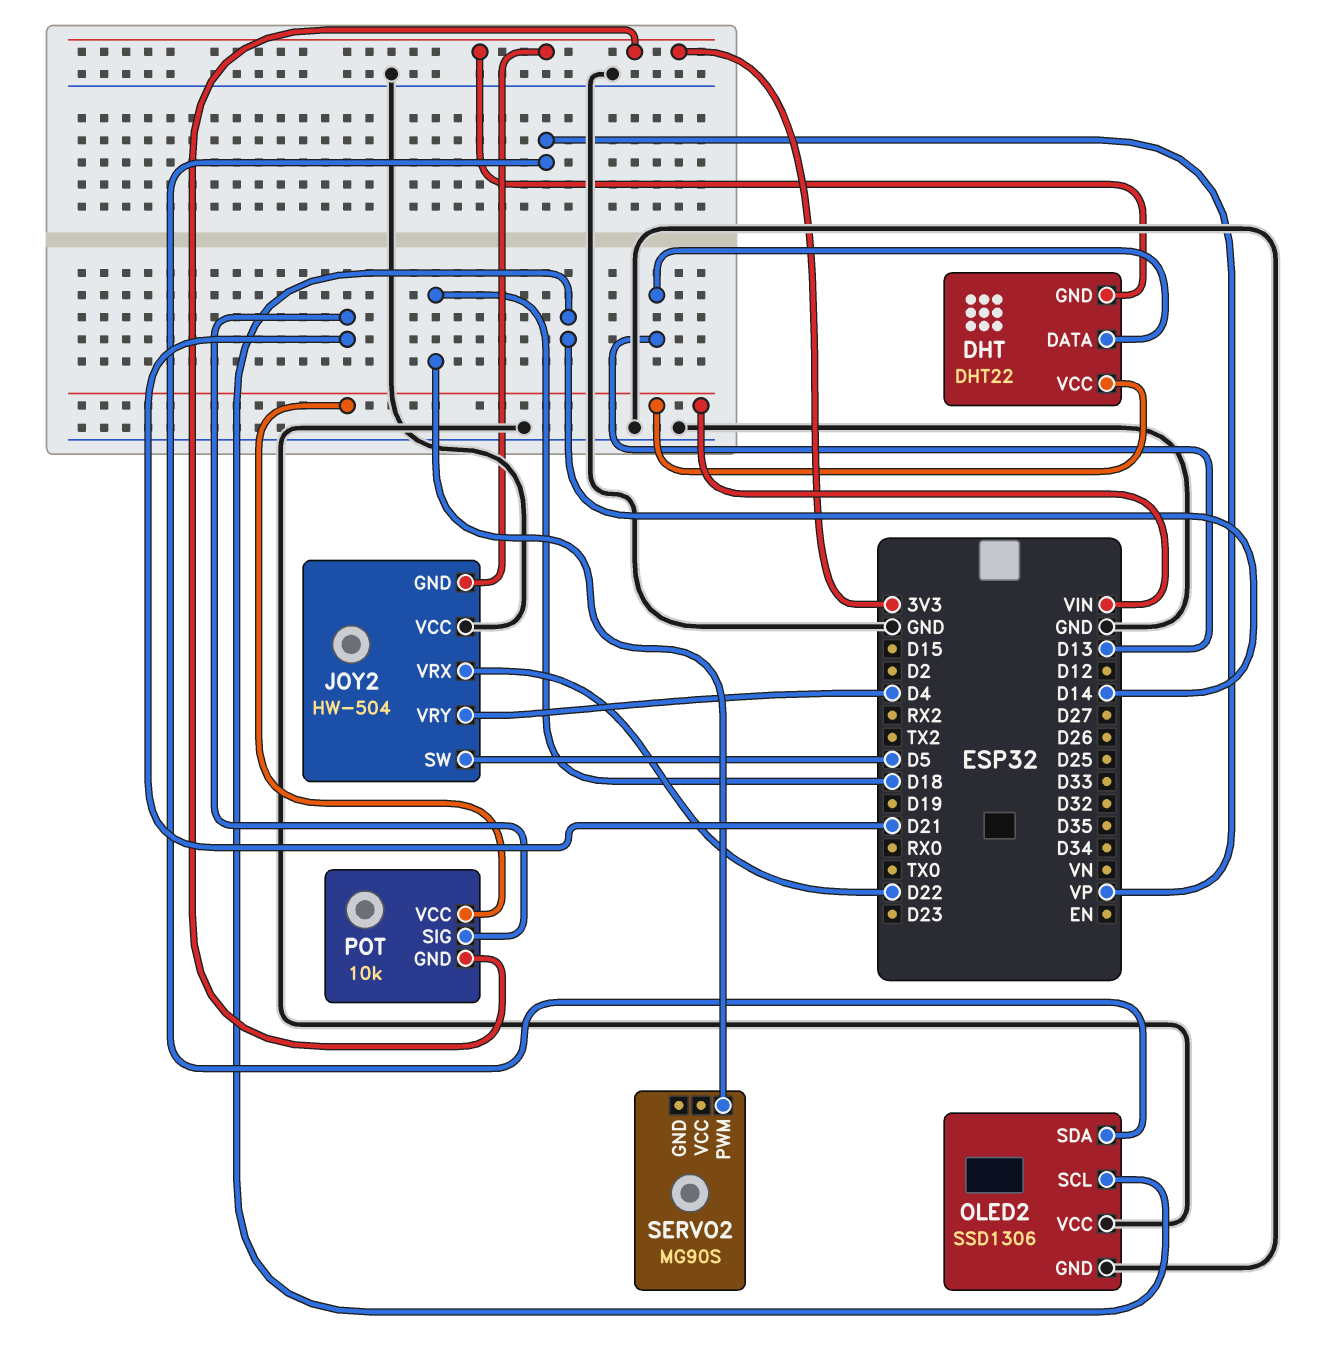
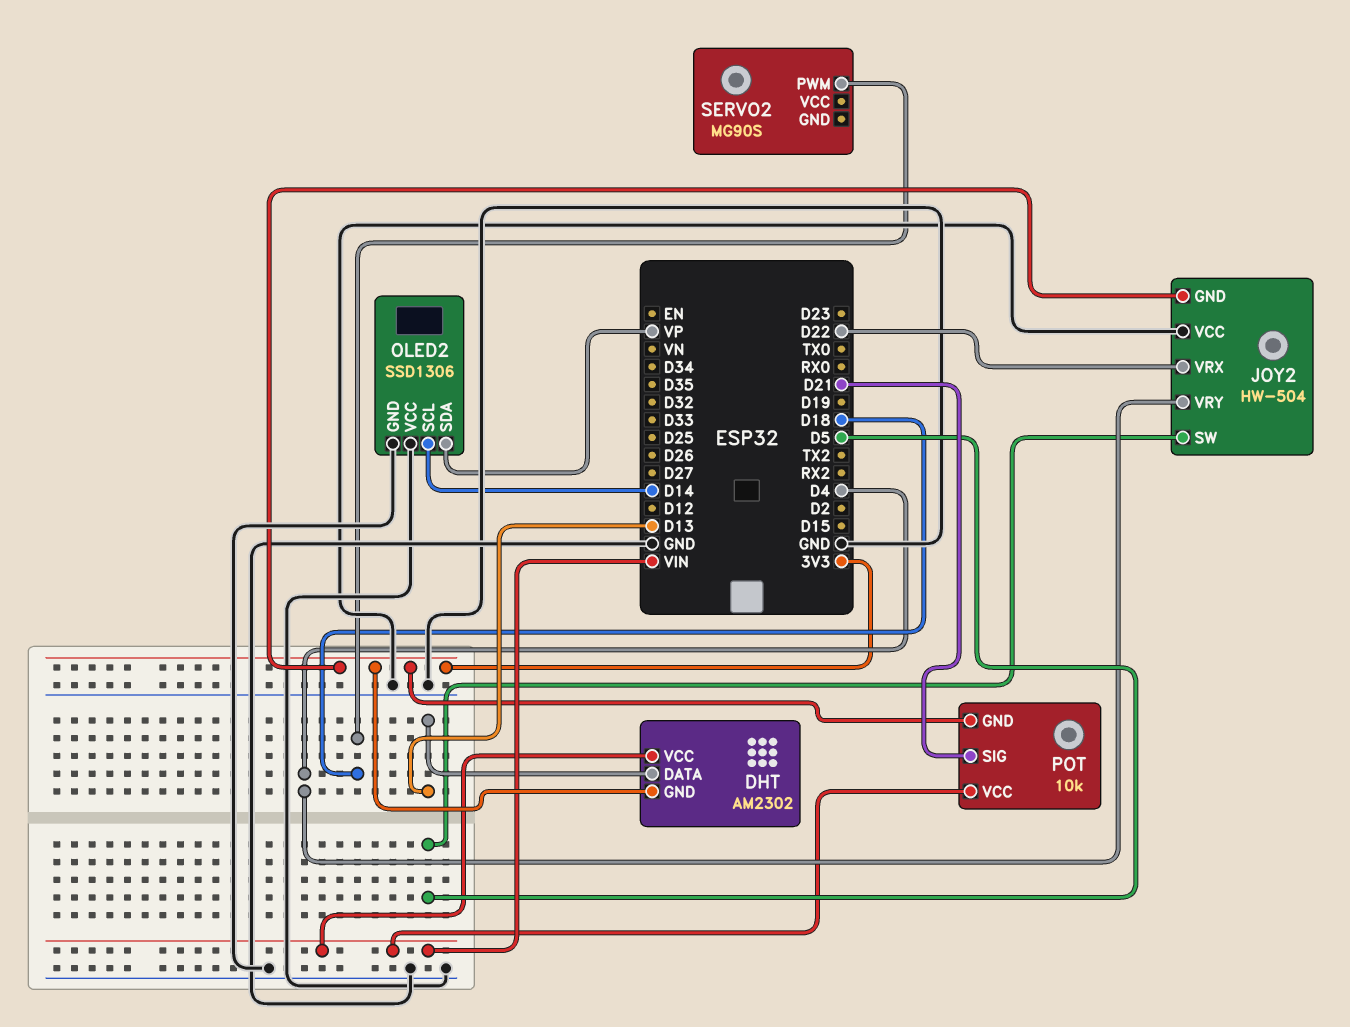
DHT: DHT22 -> AM2302

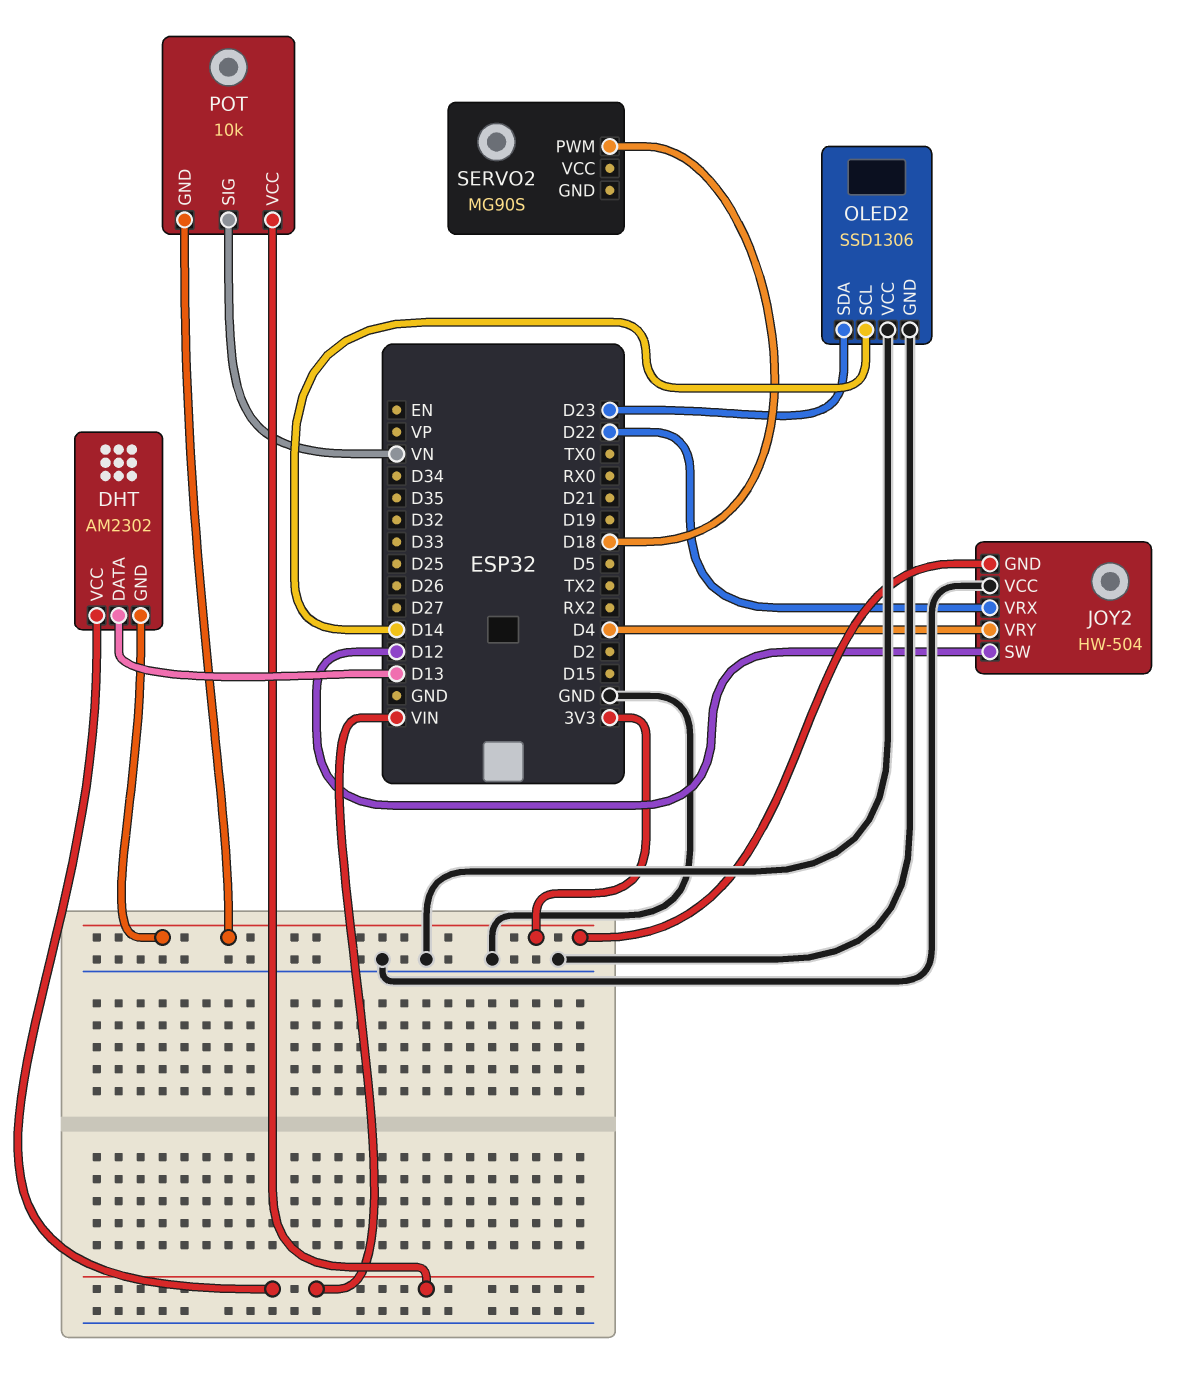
JOY2 pin SW: D5 -> D12
OLED2 pin SDA: VP -> D23
POT pin SIG: D21 -> VN

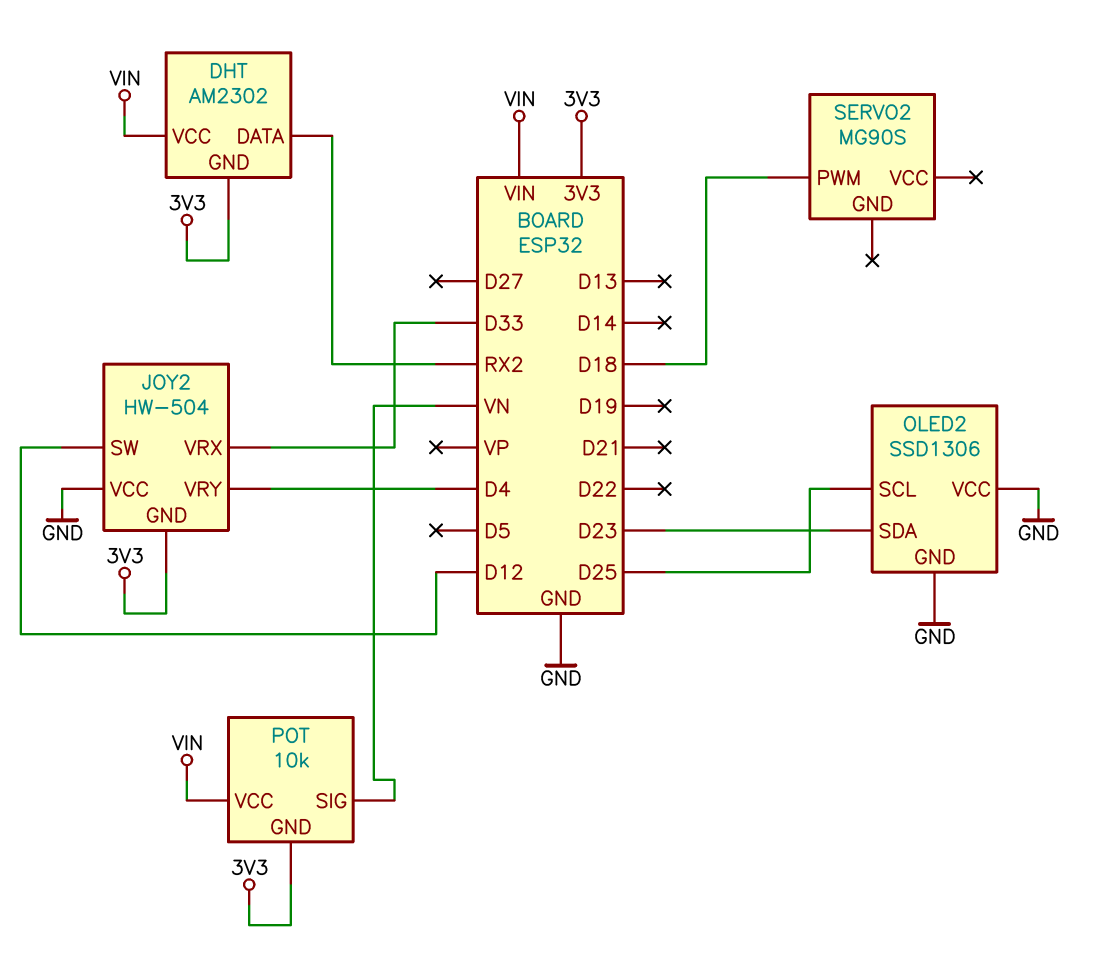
DHT pin DATA: D13 -> RX2
JOY2 pin VRX: D22 -> D33
OLED2 pin SCL: D14 -> D25

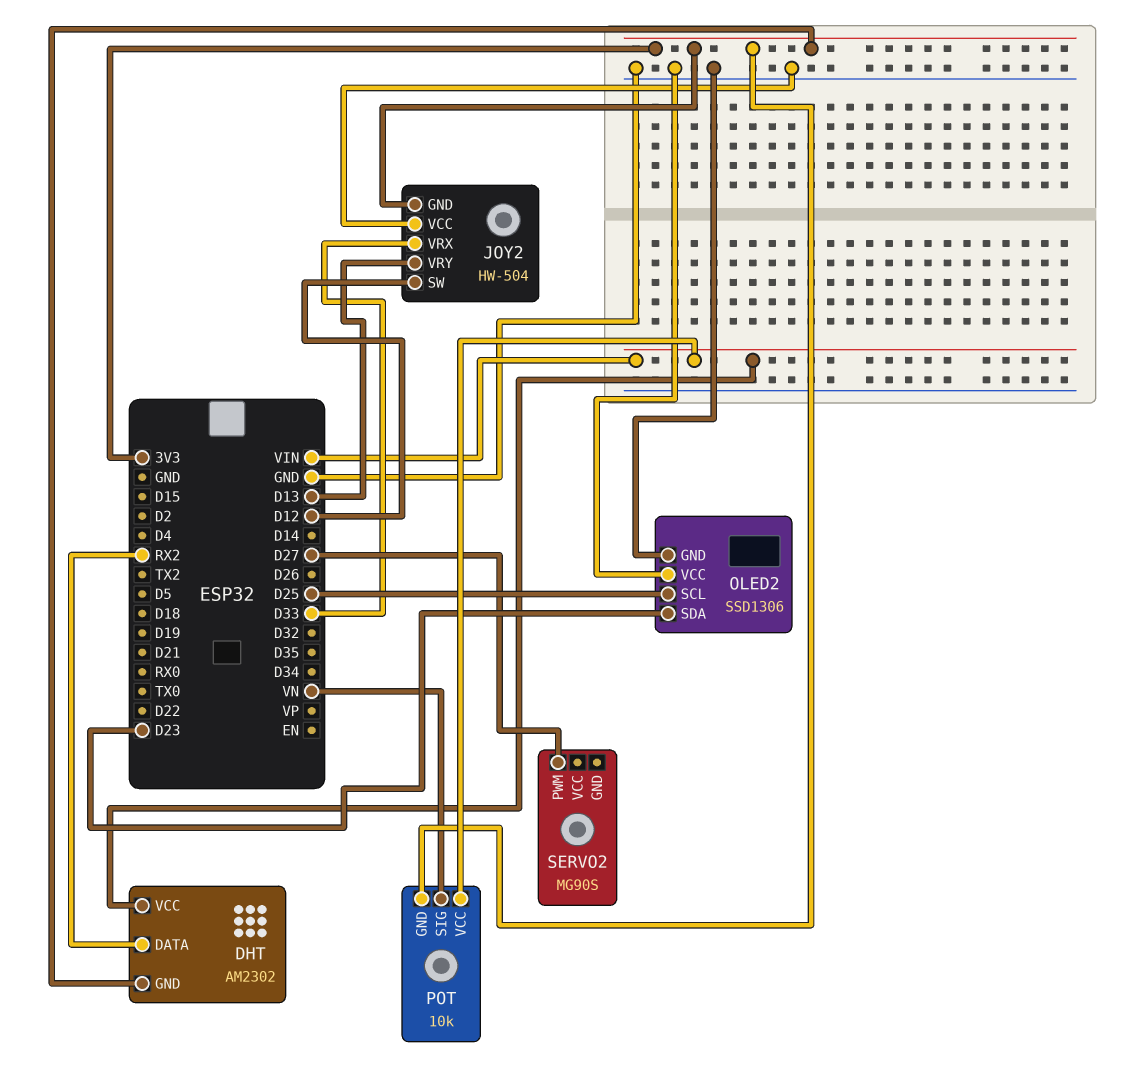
JOY2 pin VRY: D4 -> D13
SERVO2 pin PWM: D18 -> D27

